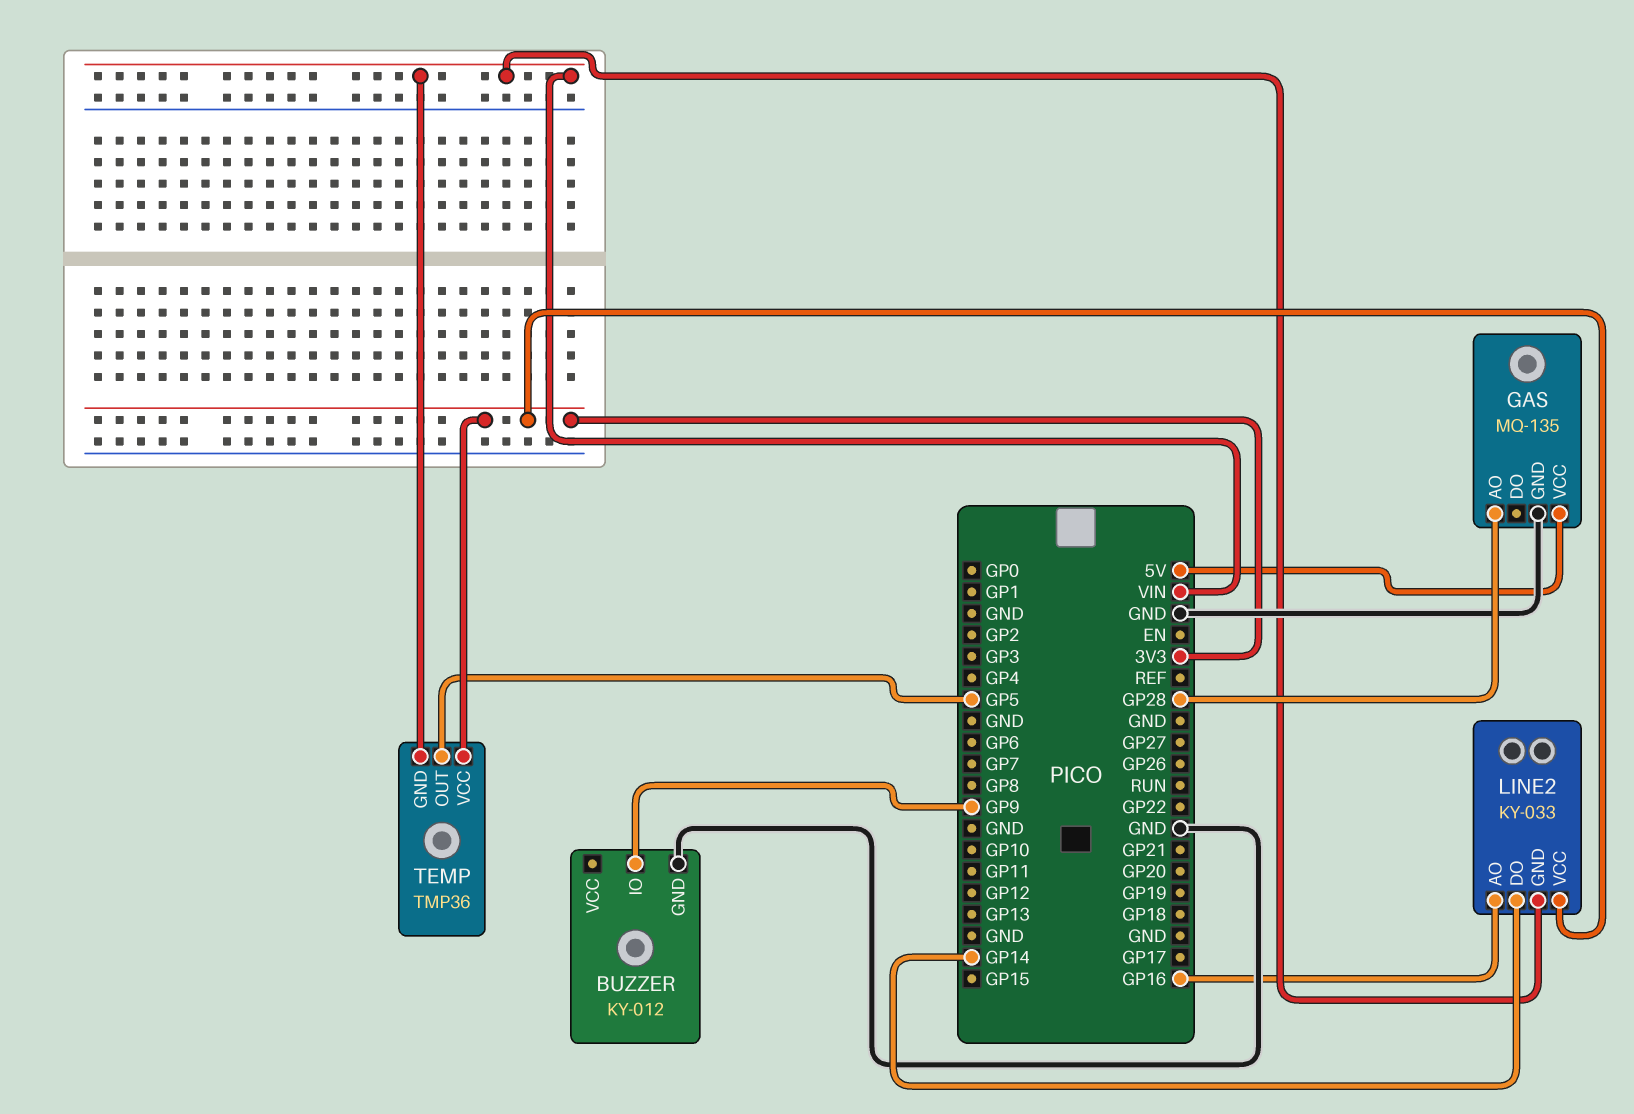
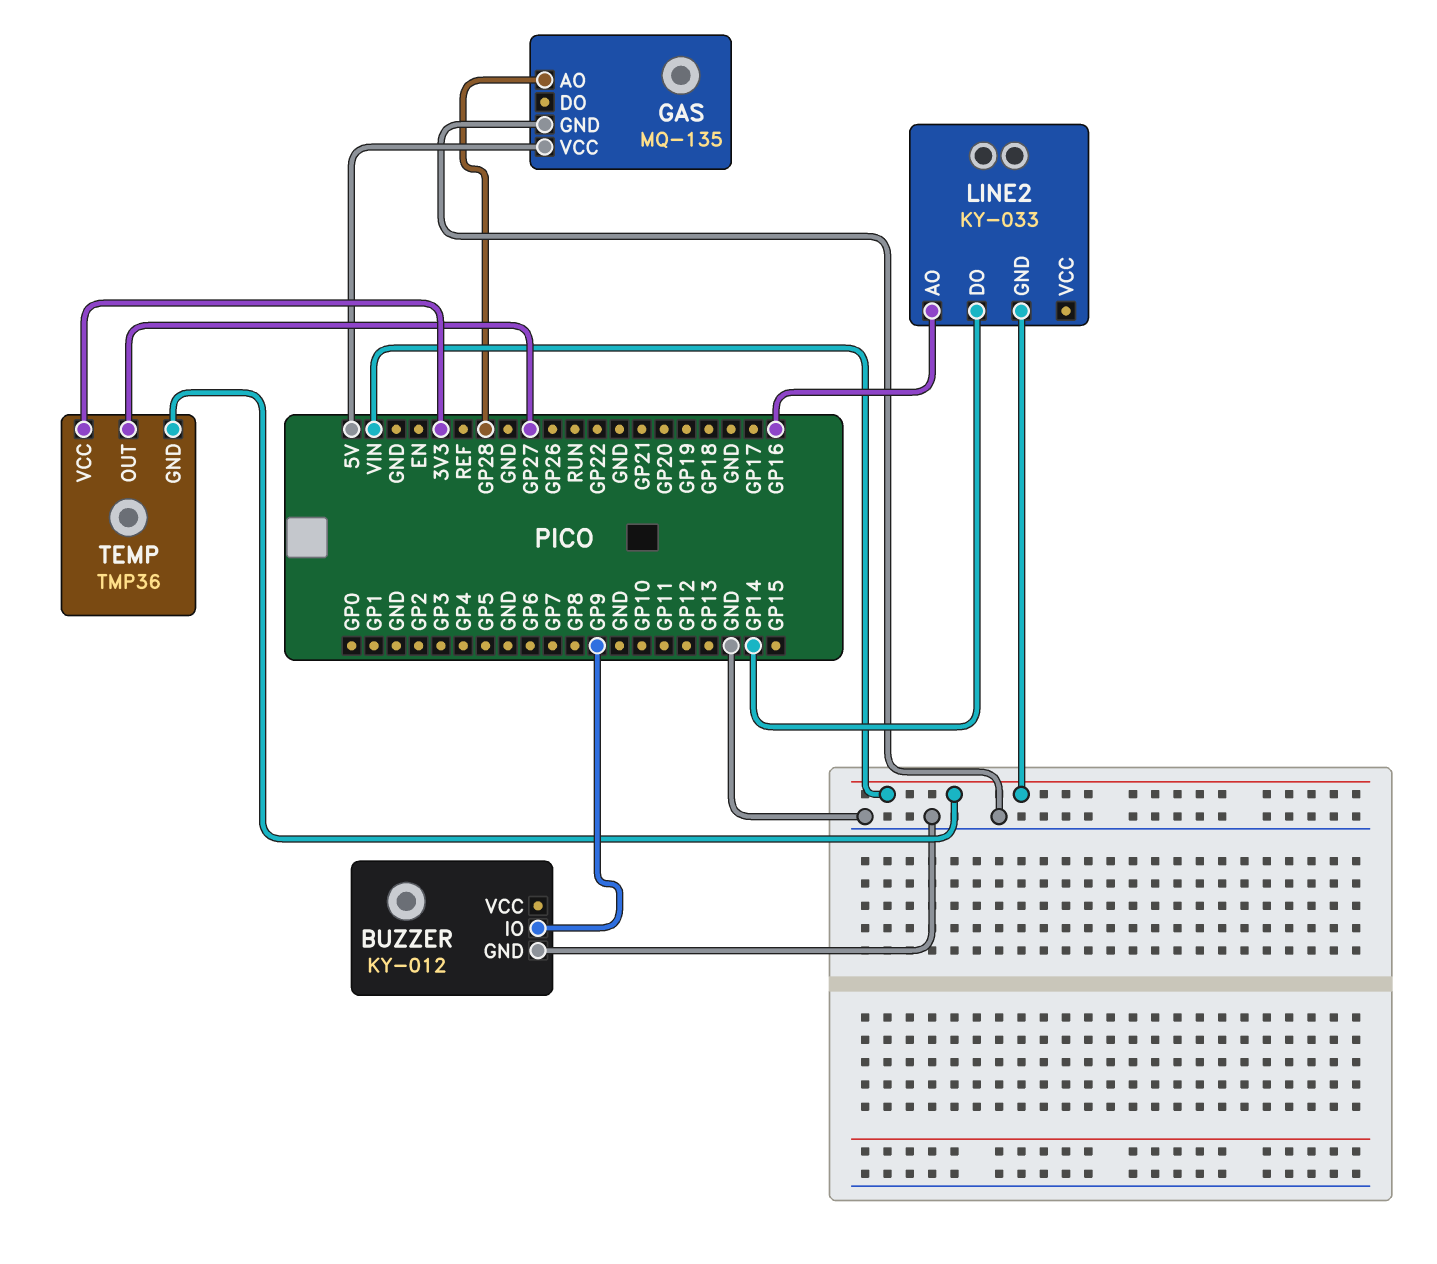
LINE2 pin VCC: 3V3 -> none
TEMP pin OUT: GP5 -> GP27

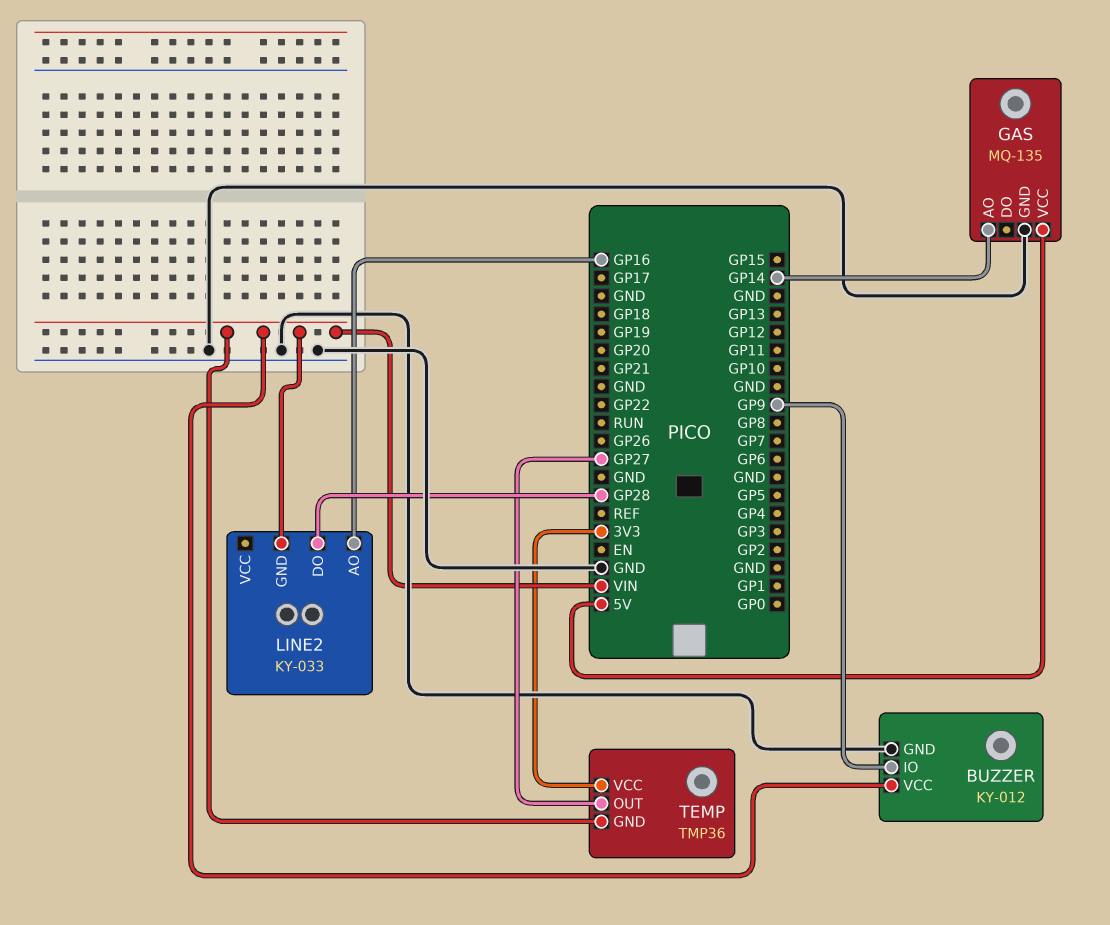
BUZZER pin VCC: none -> VIN
GAS pin AO: GP28 -> GP14
LINE2 pin DO: GP14 -> GP28

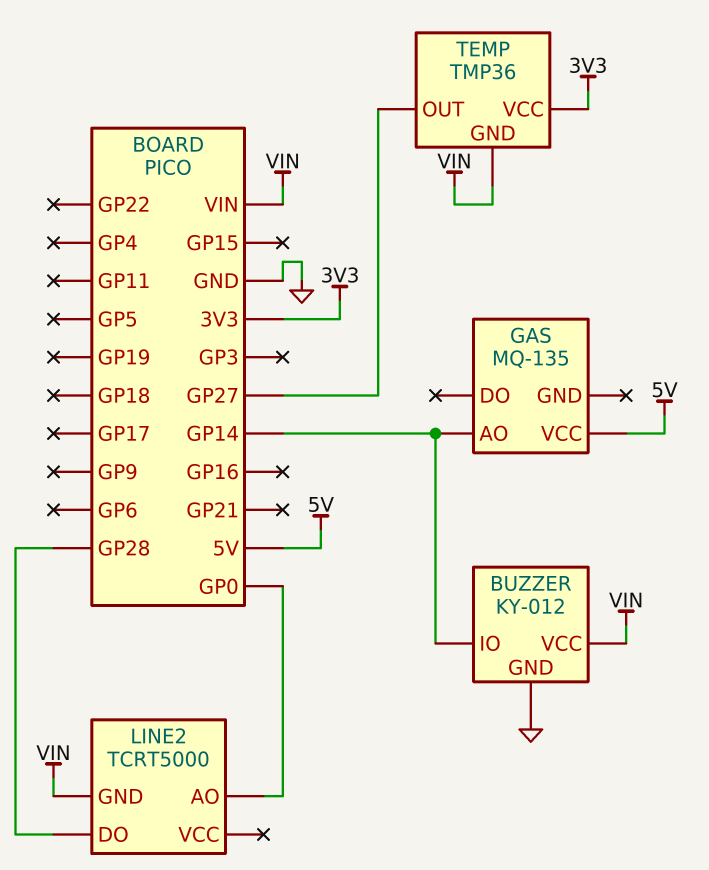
BUZZER pin IO: GP9 -> GP14
GAS pin GND: GND -> none
LINE2: KY-033 -> TCRT5000
LINE2 pin AO: GP16 -> GP0

